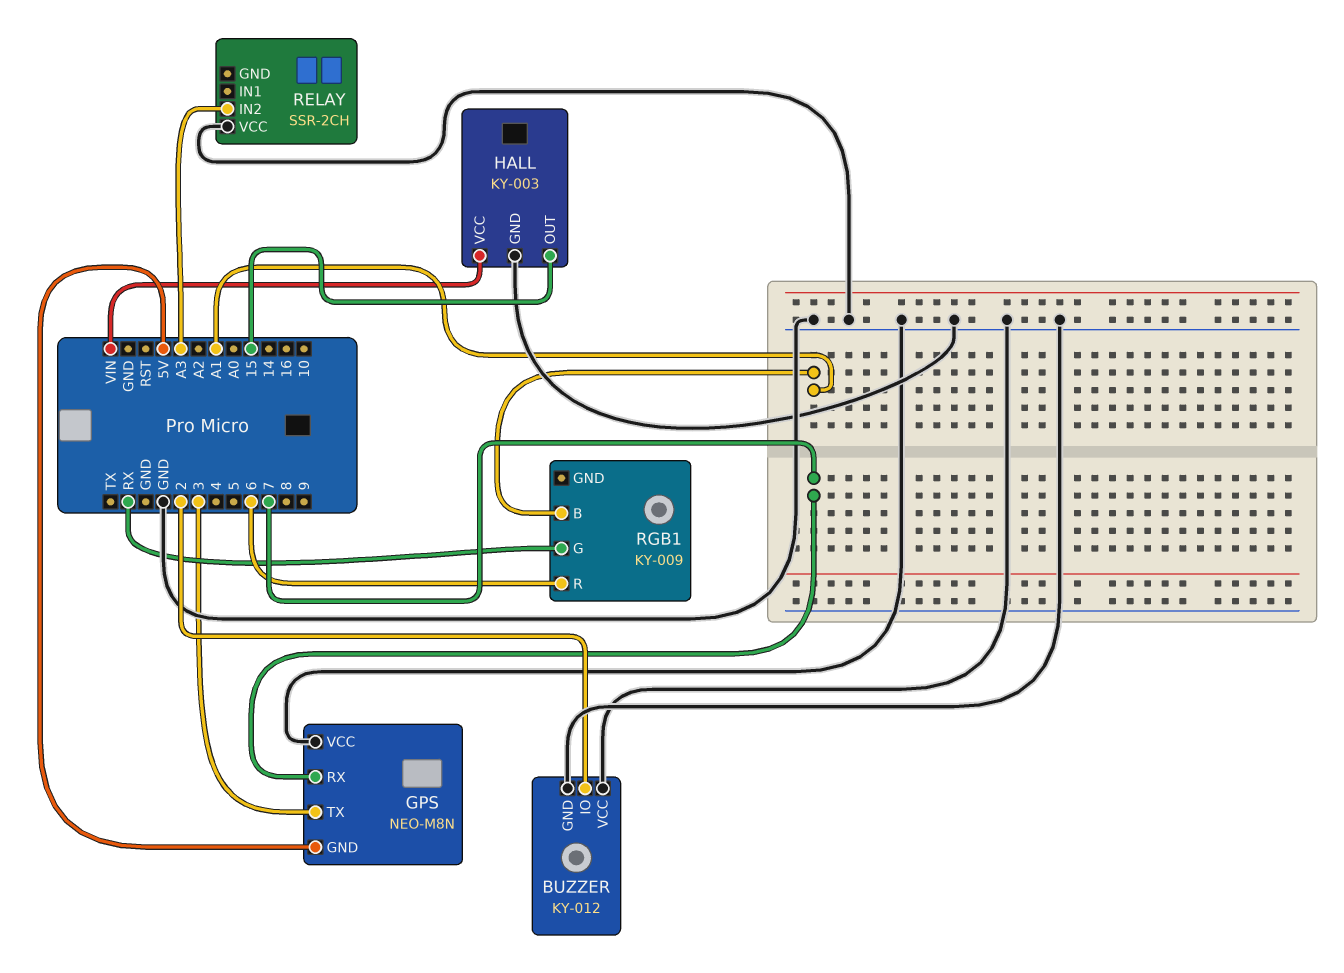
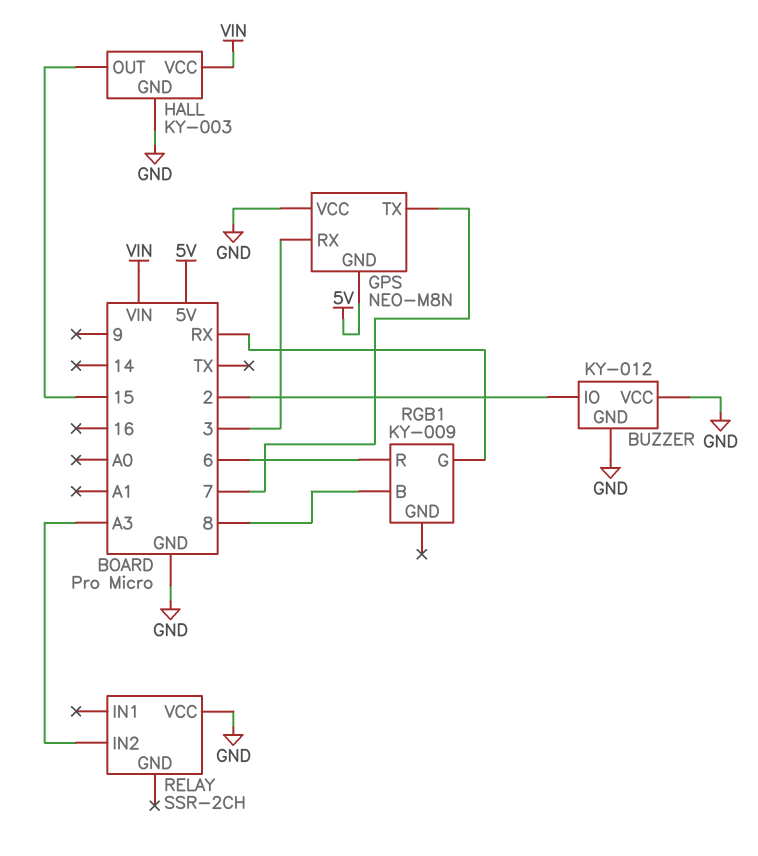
GPS pin RX: 7 -> 3
GPS pin TX: 3 -> 7
RGB1 pin B: A1 -> 8

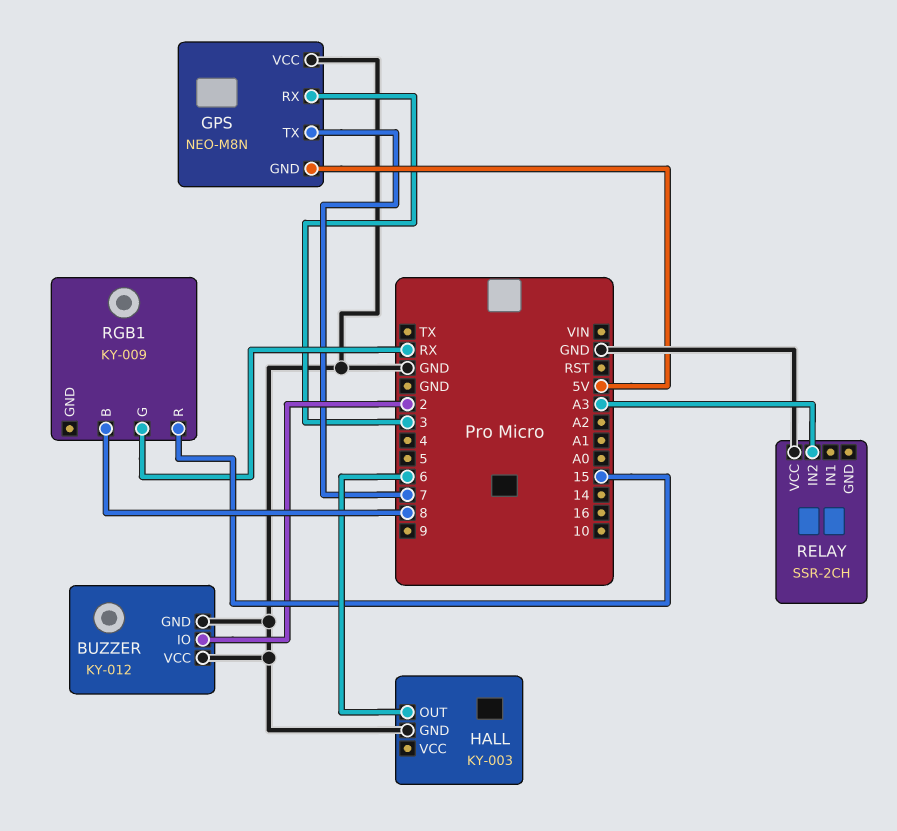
HALL pin OUT: 15 -> 6
HALL pin VCC: VIN -> none
RGB1 pin R: 6 -> 15

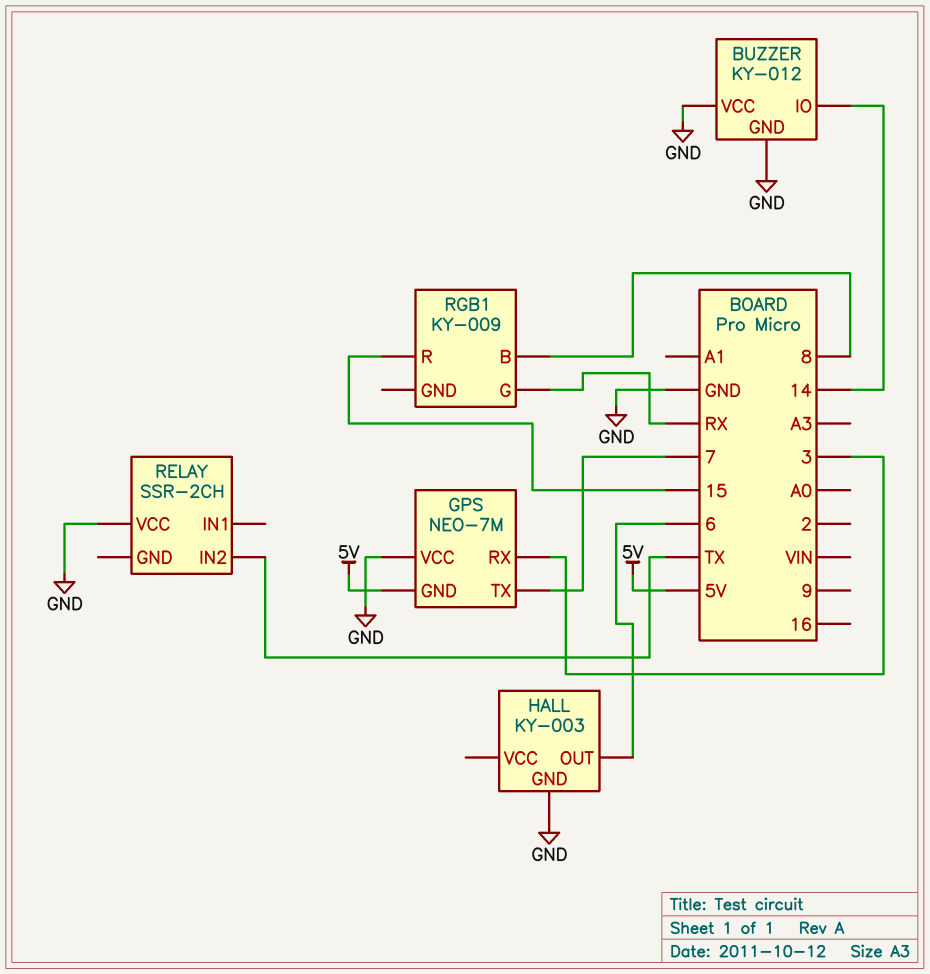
BUZZER pin IO: 2 -> 14
GPS: NEO-M8N -> NEO-7M
RELAY pin IN2: A3 -> TX

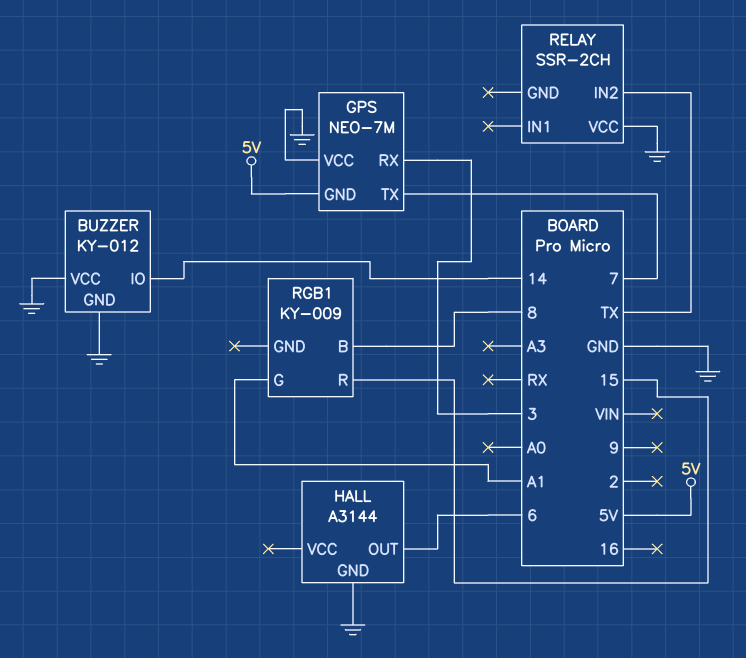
HALL: KY-003 -> A3144
RGB1 pin G: RX -> A1

